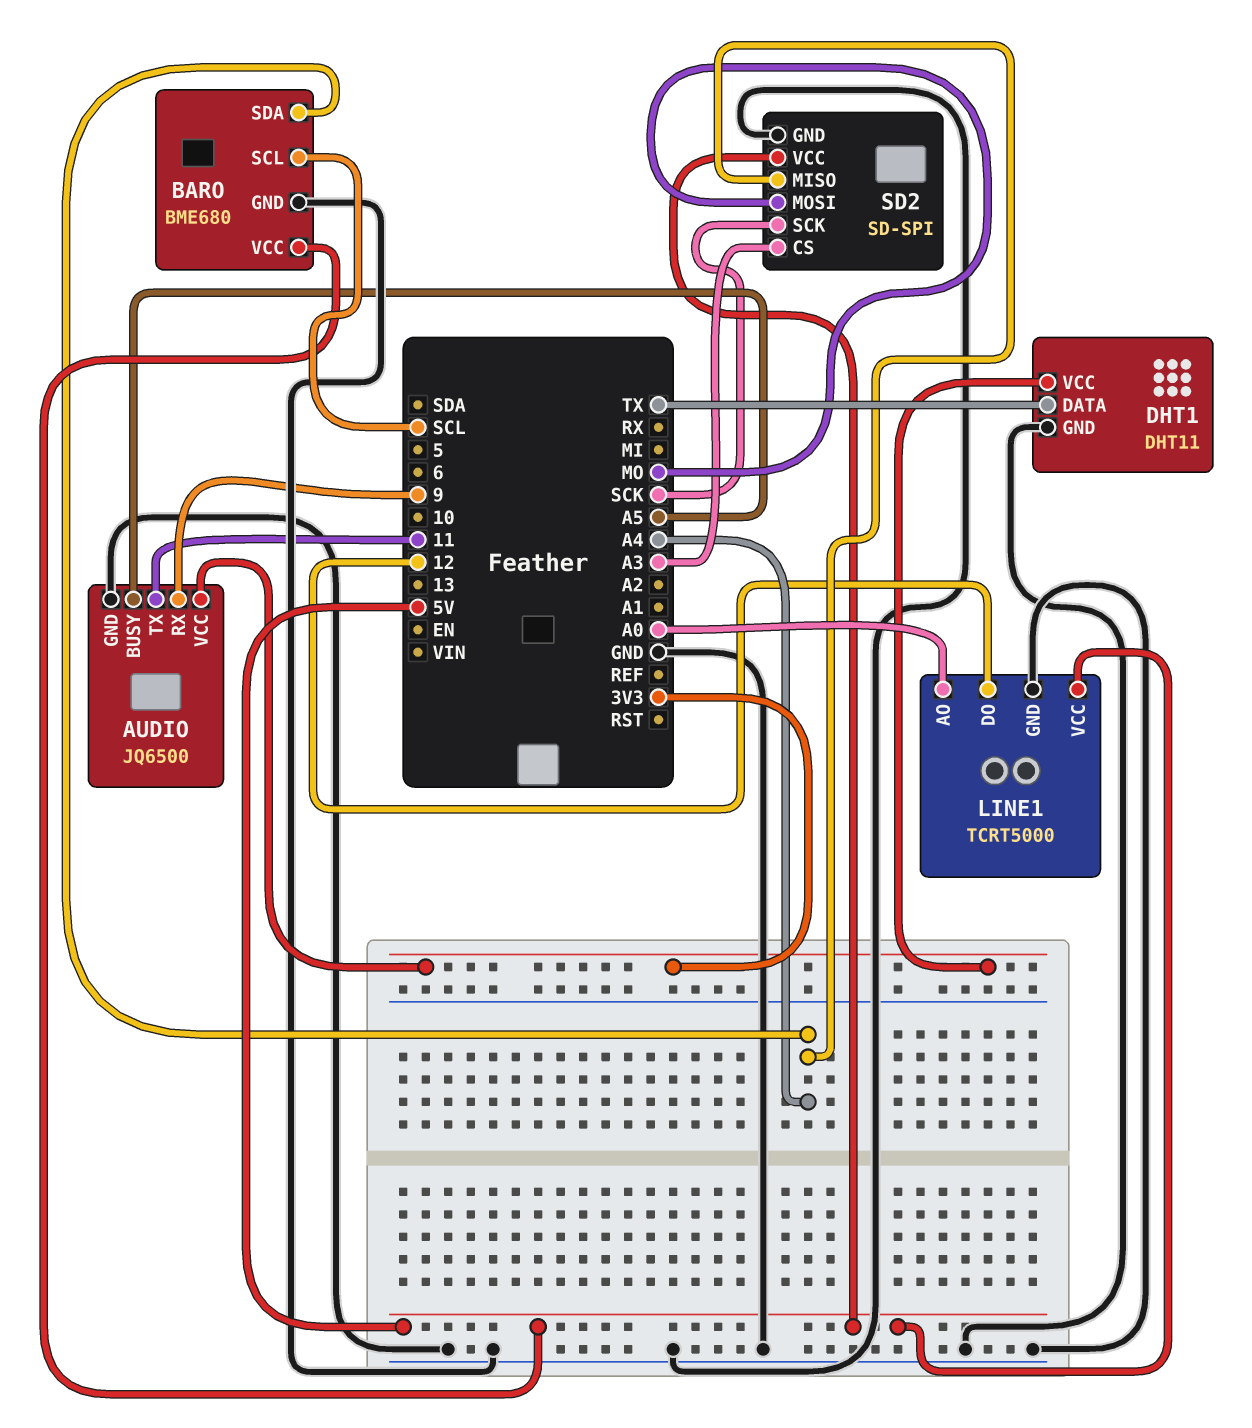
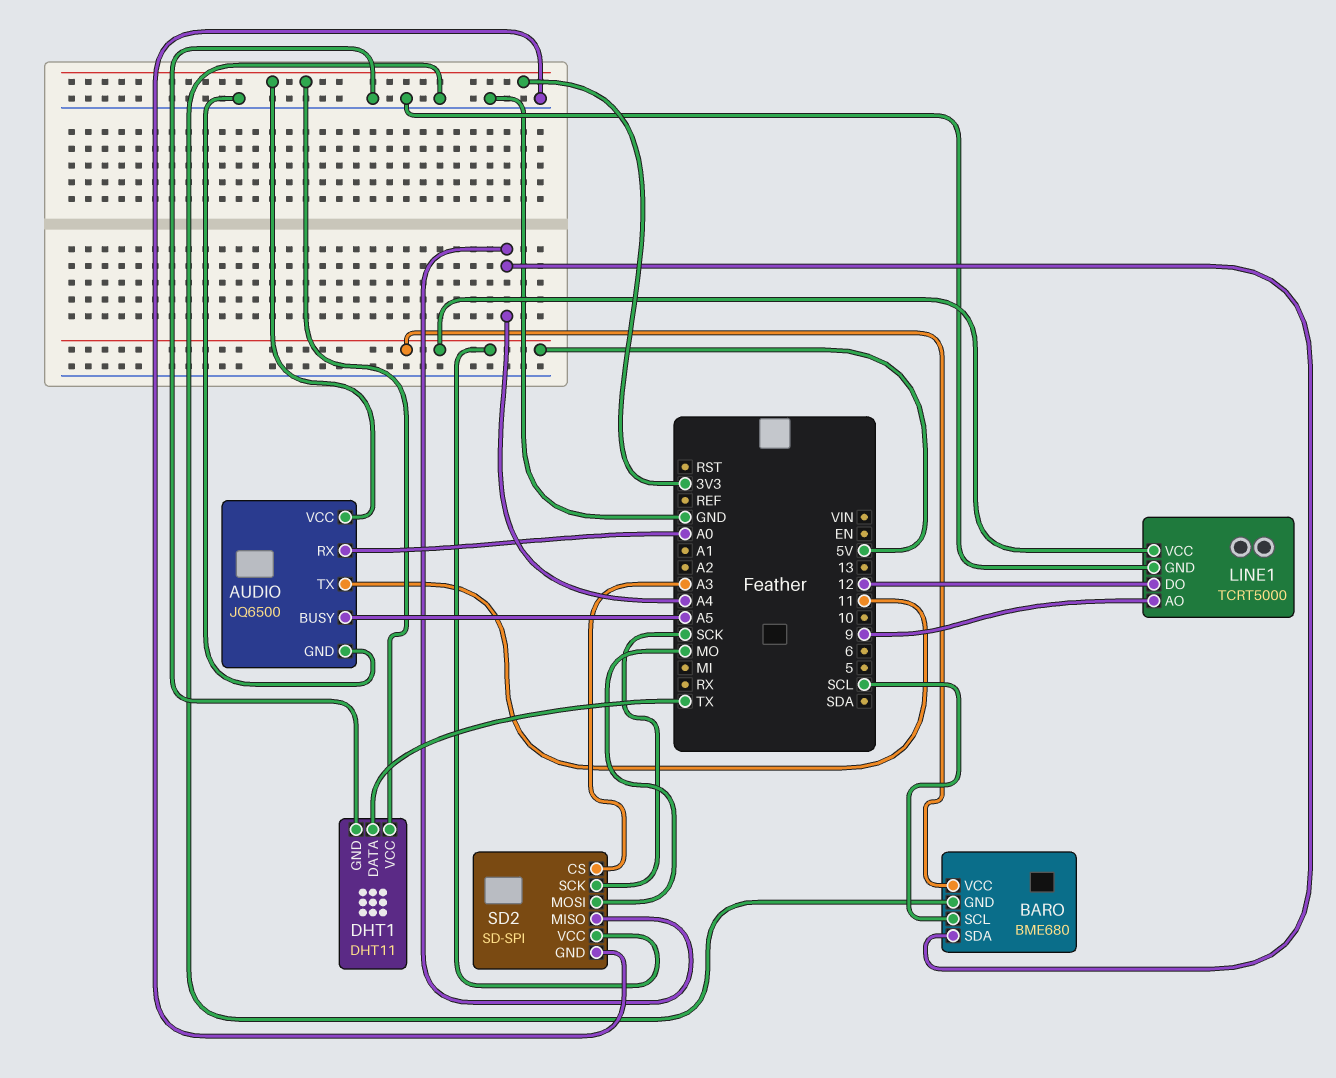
AUDIO pin RX: 9 -> A0
LINE1 pin AO: A0 -> 9

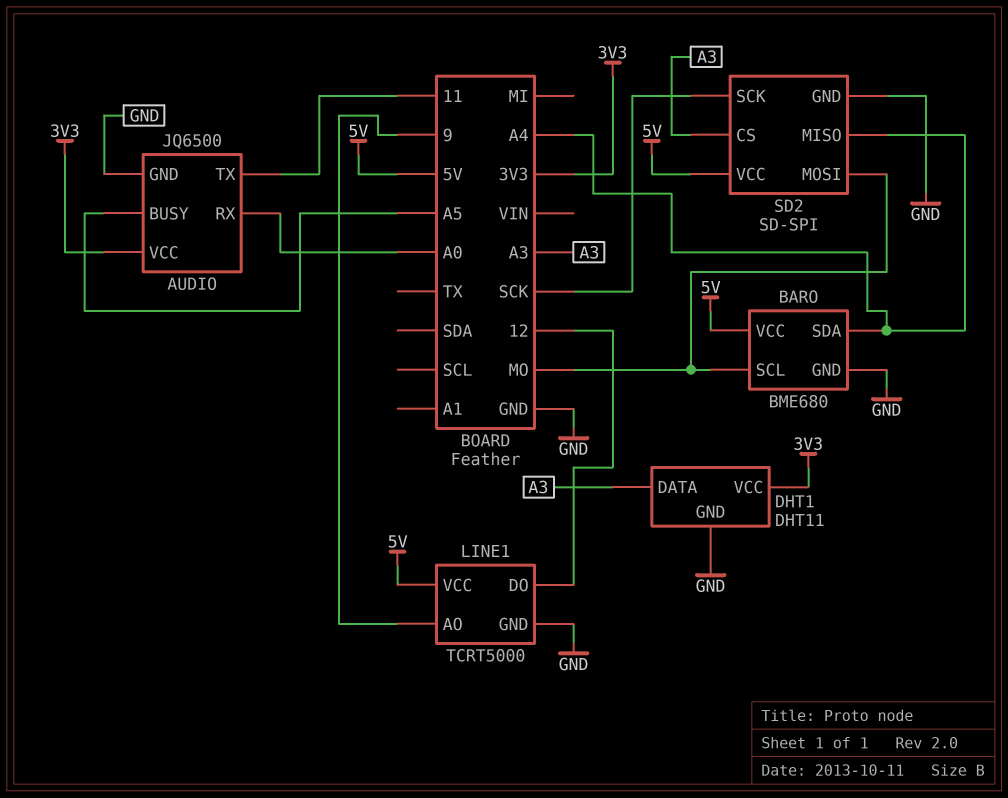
BARO pin SCL: SCL -> MO
DHT1 pin DATA: TX -> A3

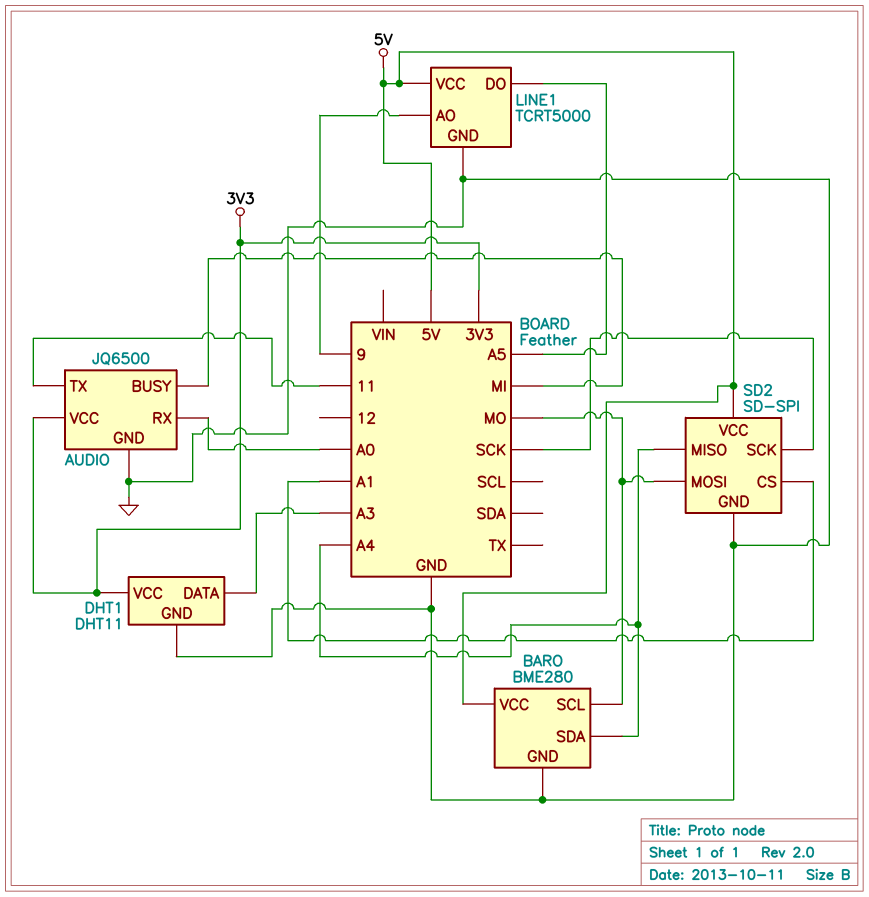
AUDIO pin BUSY: A5 -> MI
BARO: BME680 -> BME280
LINE1 pin DO: 12 -> A5
SD2 pin CS: A3 -> A1

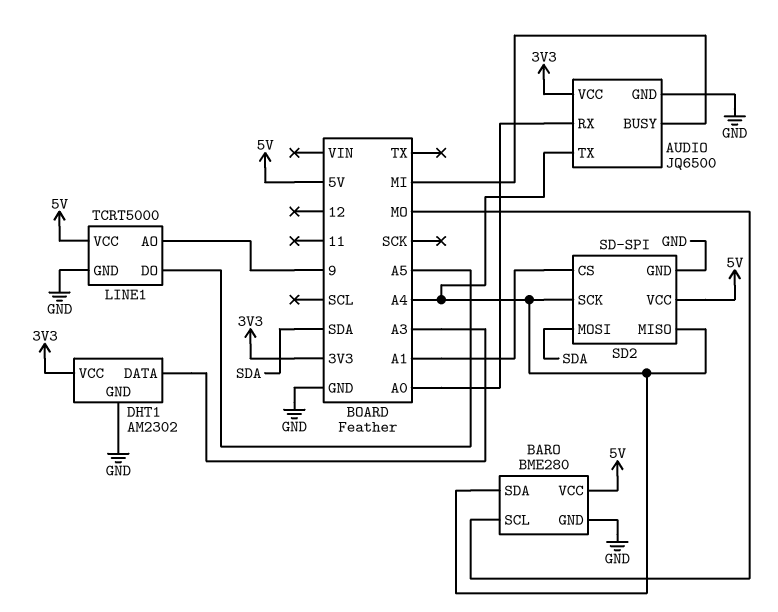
AUDIO pin TX: 11 -> A4
DHT1: DHT11 -> AM2302
SD2 pin MOSI: MO -> SDA
SD2 pin SCK: SCK -> A4

